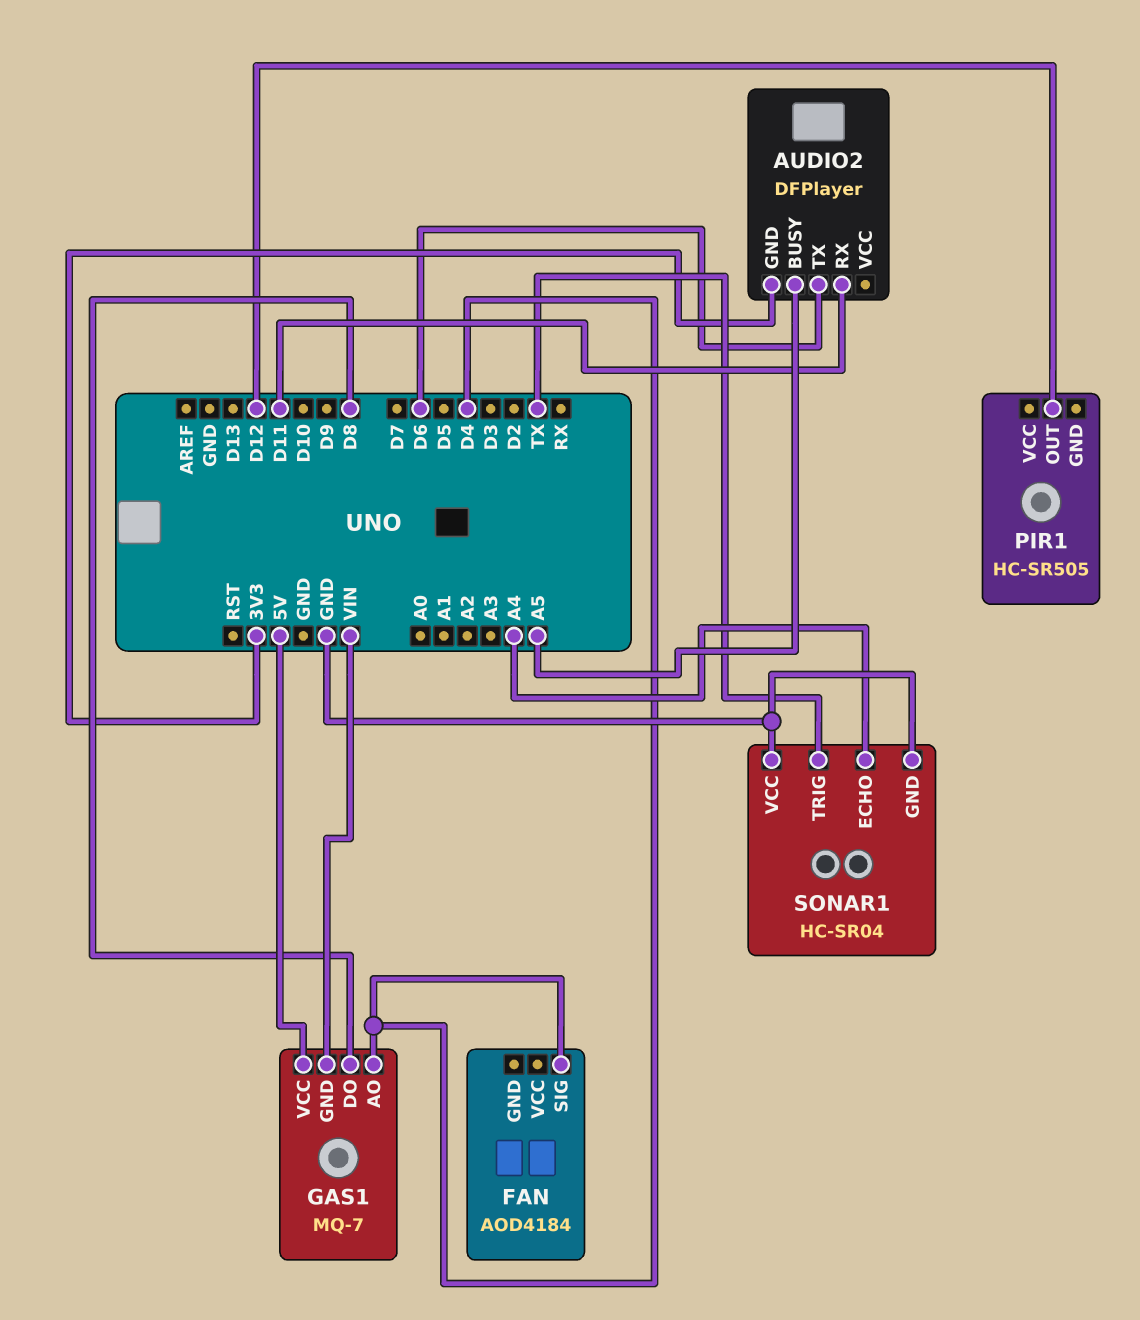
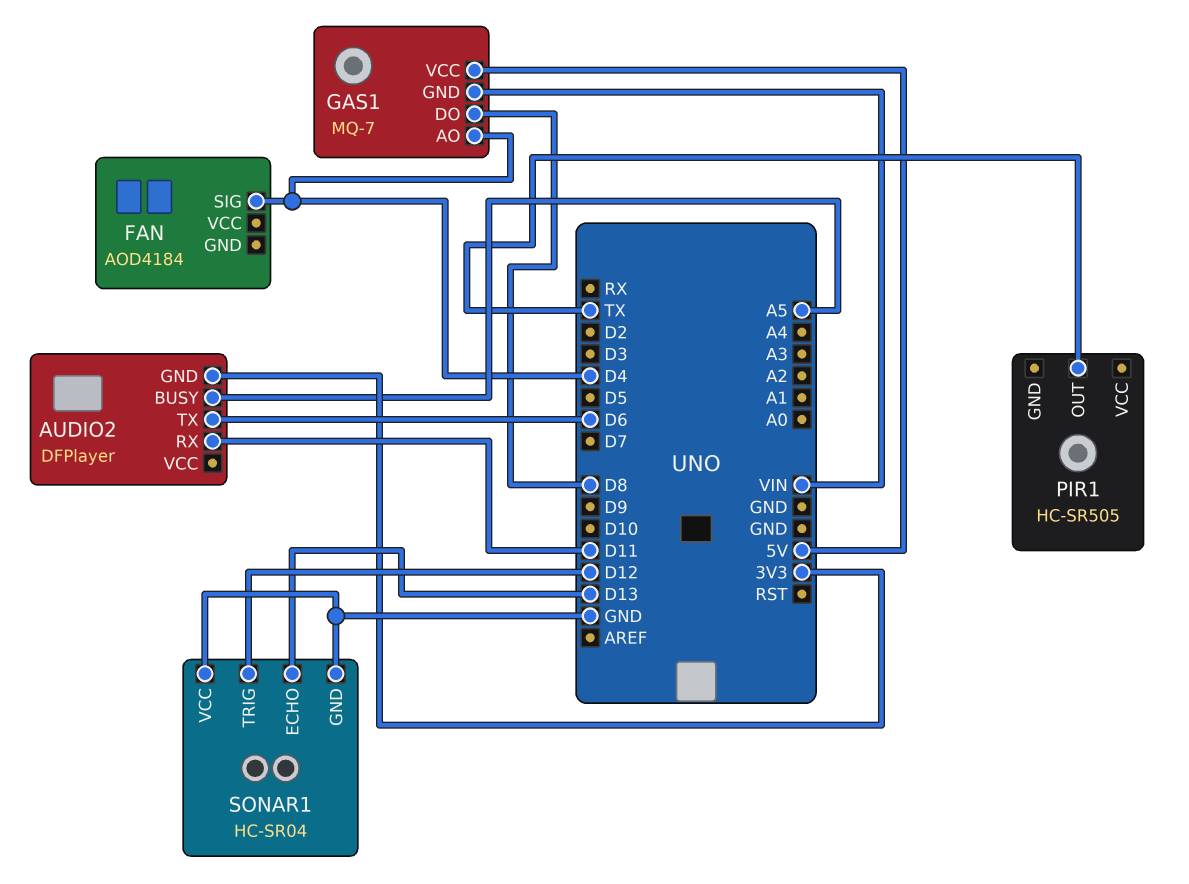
PIR1 pin OUT: D12 -> TX
SONAR1 pin ECHO: A4 -> D13
SONAR1 pin TRIG: TX -> D12

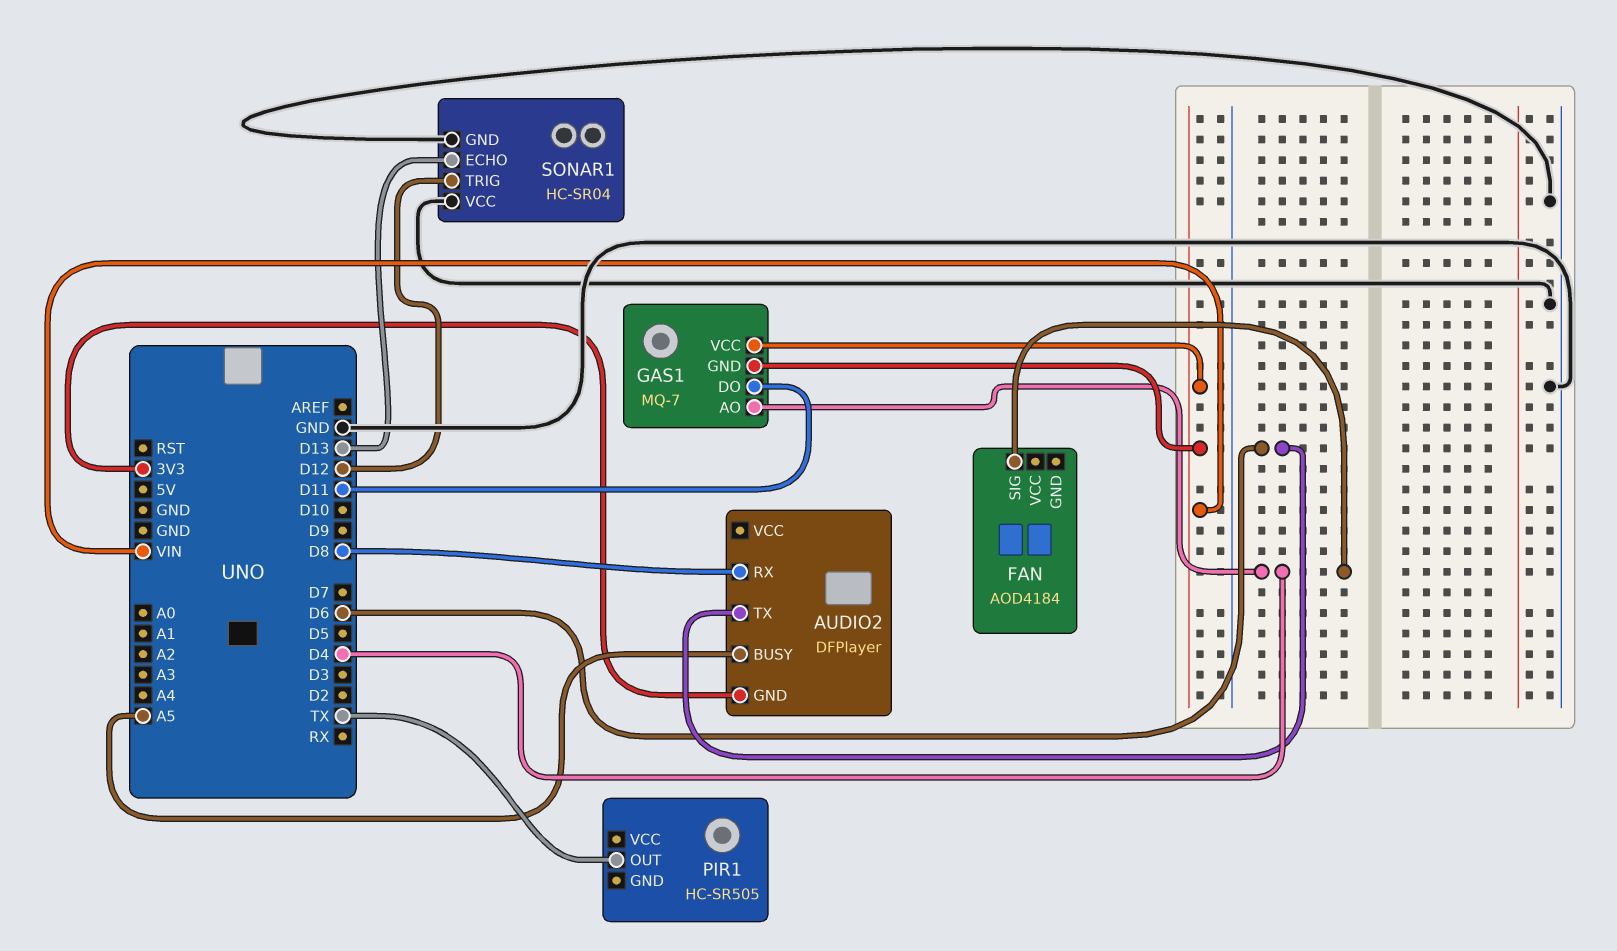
AUDIO2 pin RX: D11 -> D8
GAS1 pin DO: D8 -> D11
GAS1 pin VCC: 5V -> VIN

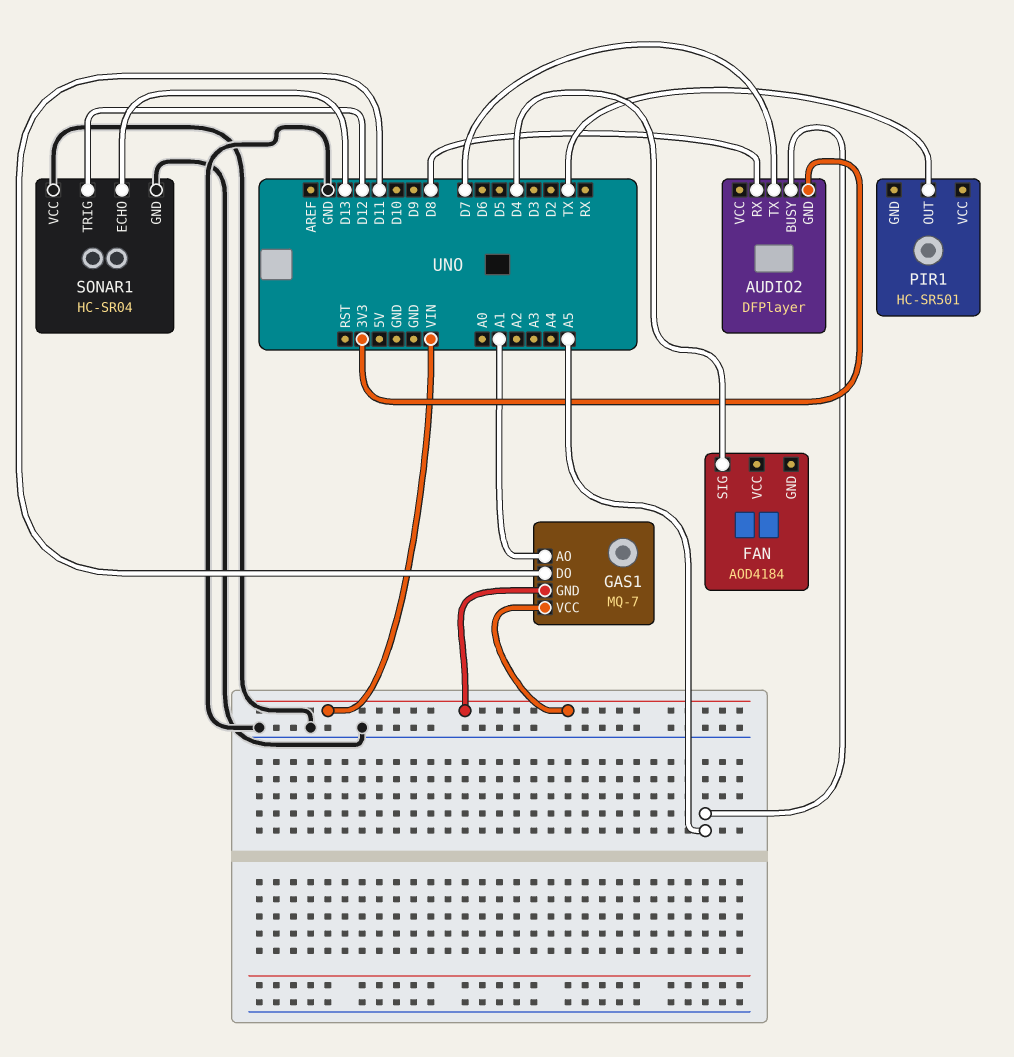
AUDIO2 pin TX: D6 -> D7
GAS1 pin AO: D4 -> A1
PIR1: HC-SR505 -> HC-SR501

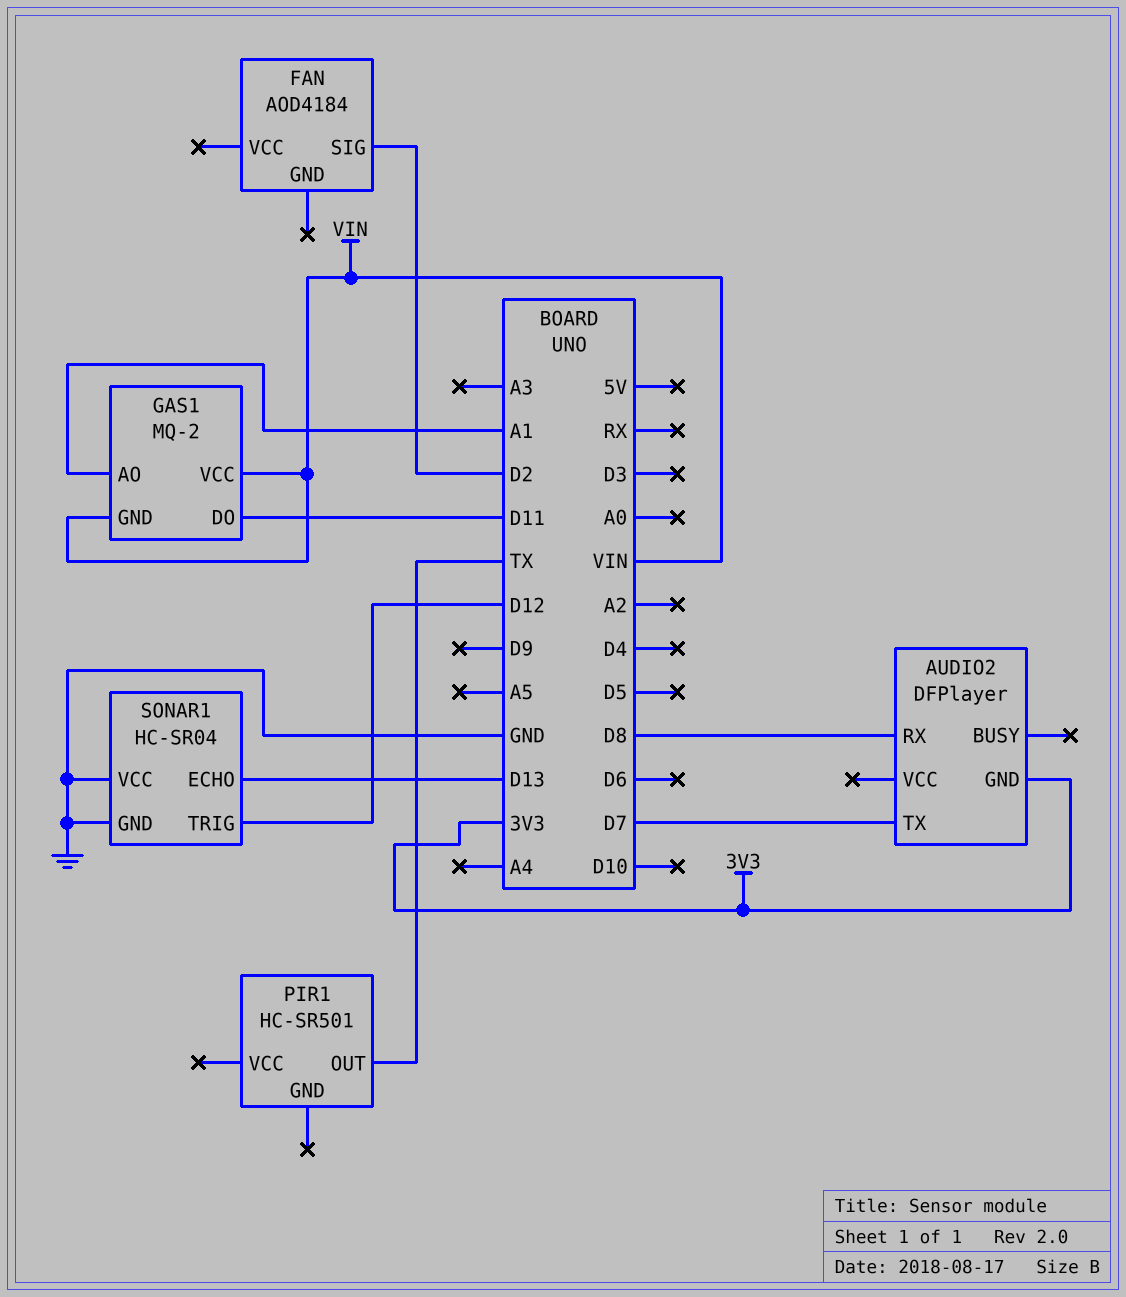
AUDIO2 pin BUSY: A5 -> none
FAN pin SIG: D4 -> D2
GAS1: MQ-7 -> MQ-2

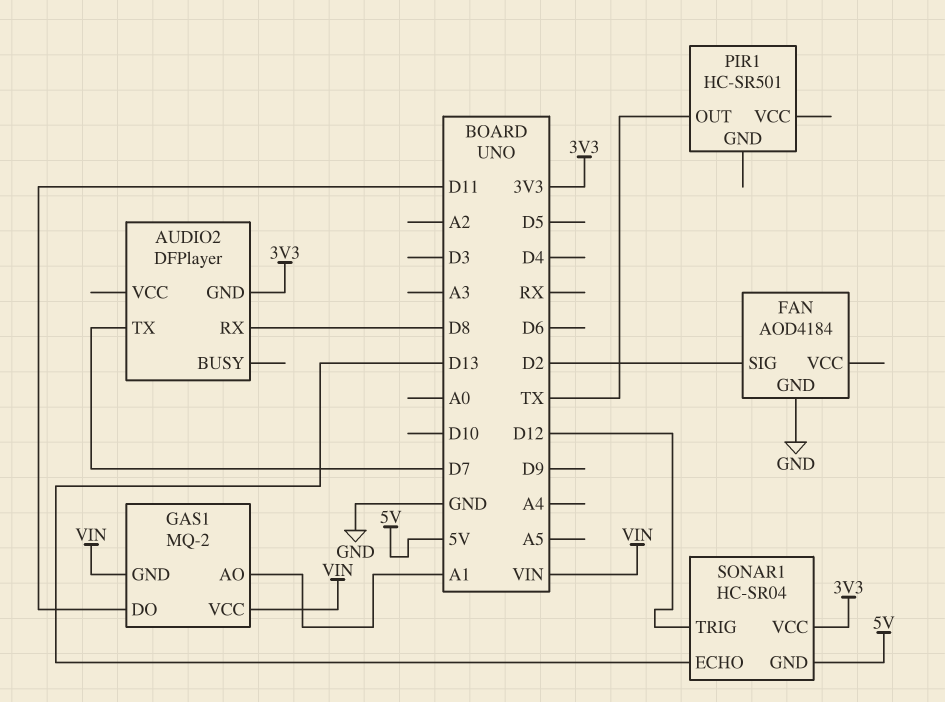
FAN pin GND: none -> GND
SONAR1 pin GND: GND -> 5V
SONAR1 pin VCC: GND -> 3V3

